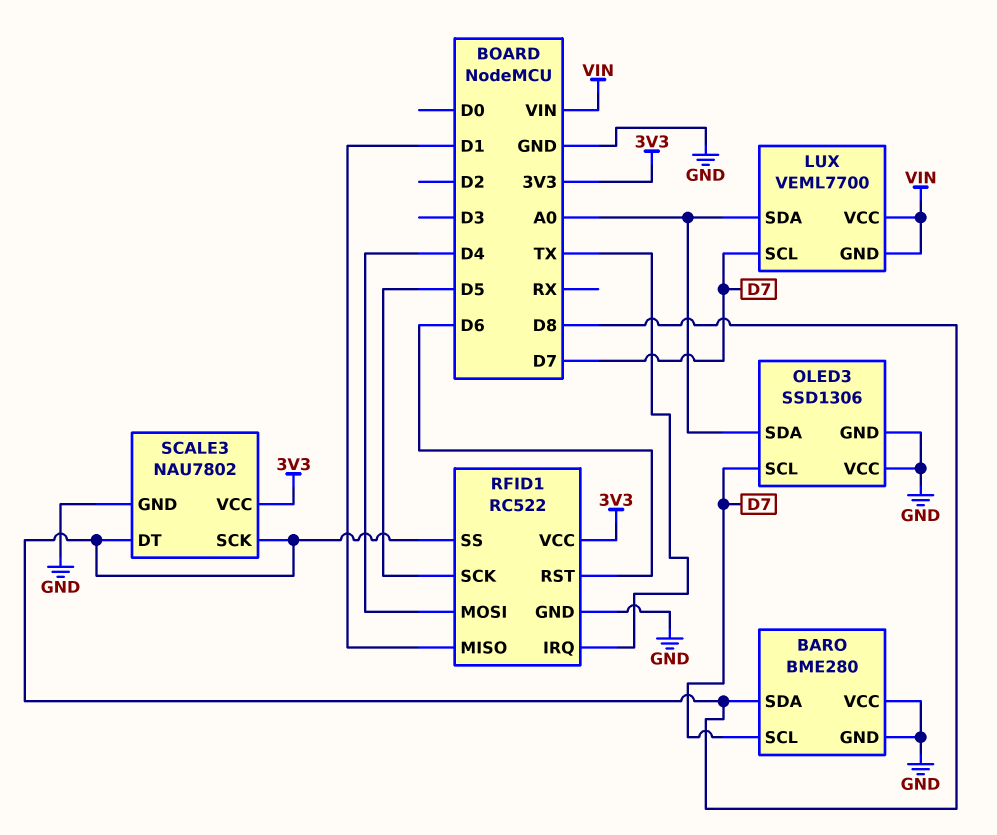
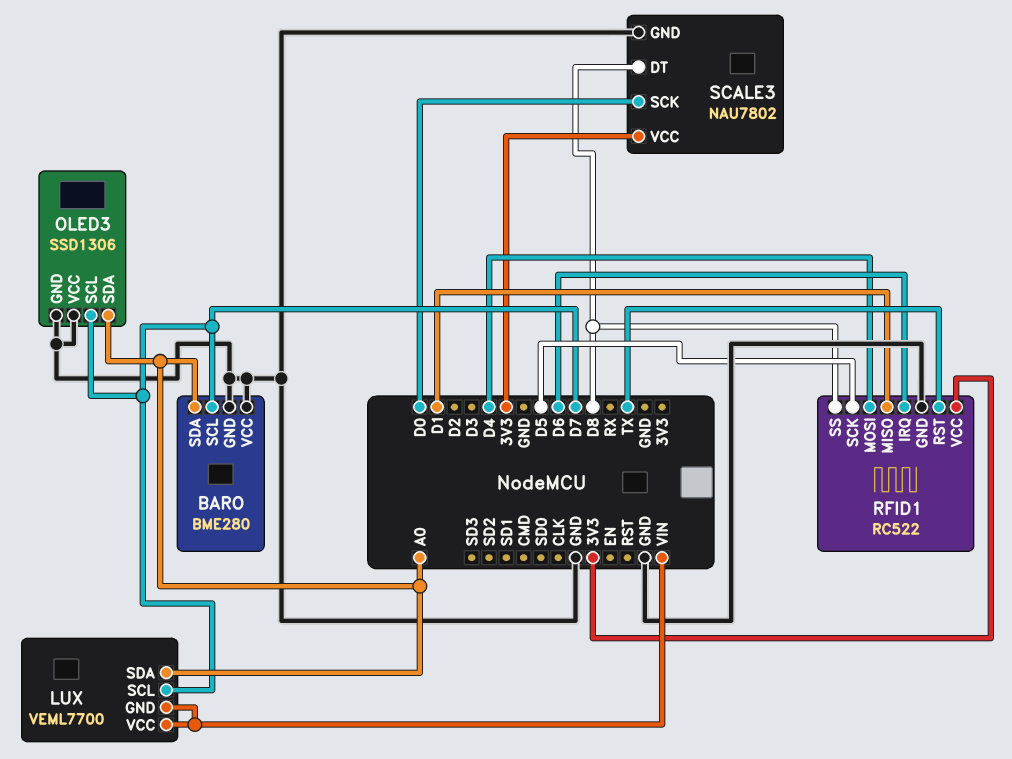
BARO pin SDA: D8 -> A0
RFID1 pin IRQ: TX -> D6
RFID1 pin RST: D6 -> TX
SCALE3 pin SCK: D8 -> D0

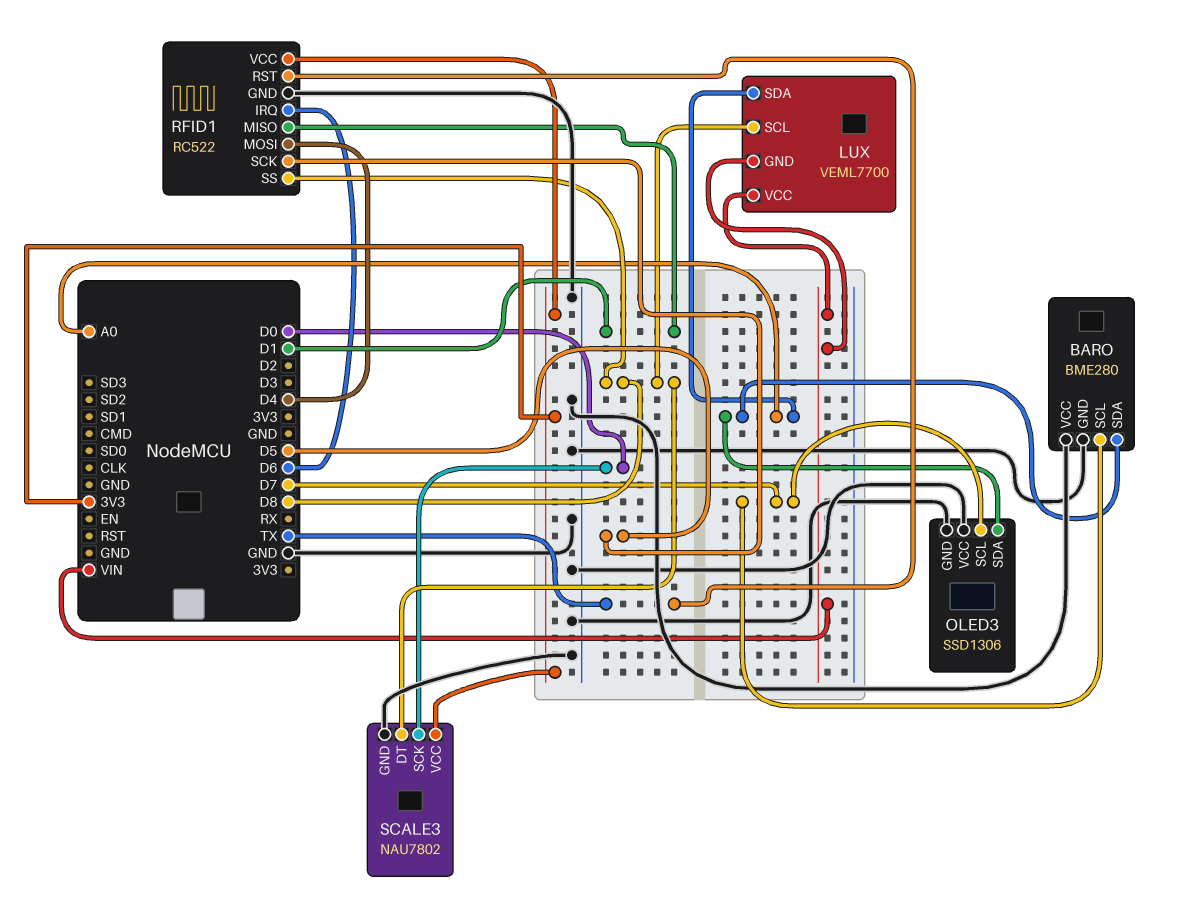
LUX pin SCL: D7 -> D8

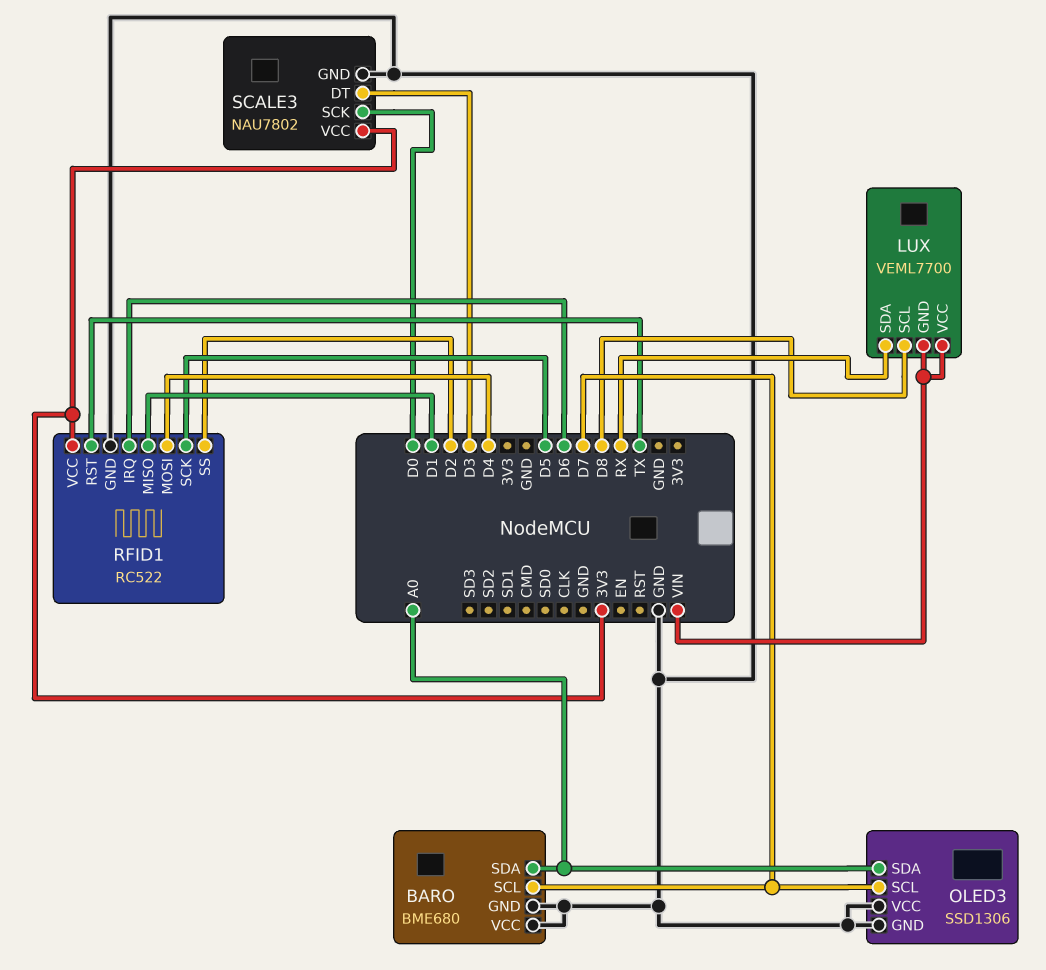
BARO: BME280 -> BME680
LUX pin SDA: A0 -> RX
RFID1 pin SS: D8 -> D2
SCALE3 pin DT: D8 -> D3

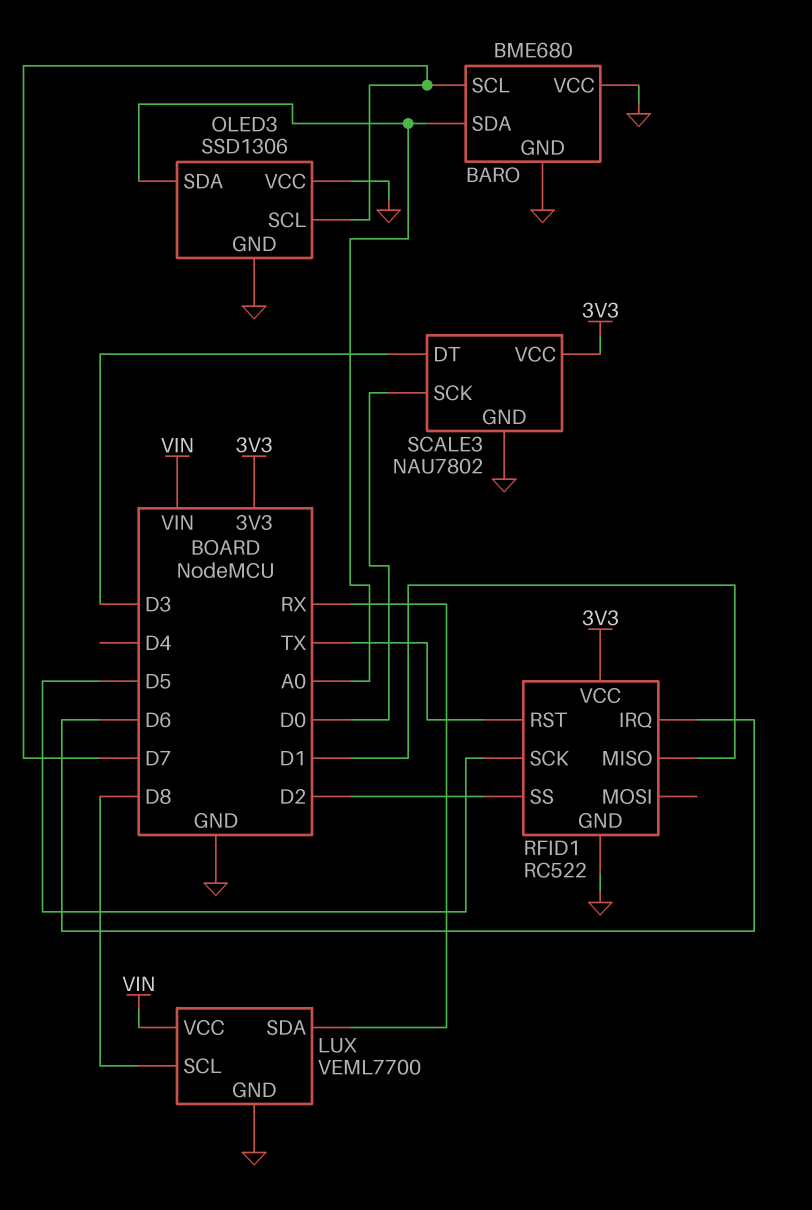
LUX pin GND: VIN -> GND
RFID1 pin MOSI: D4 -> none

